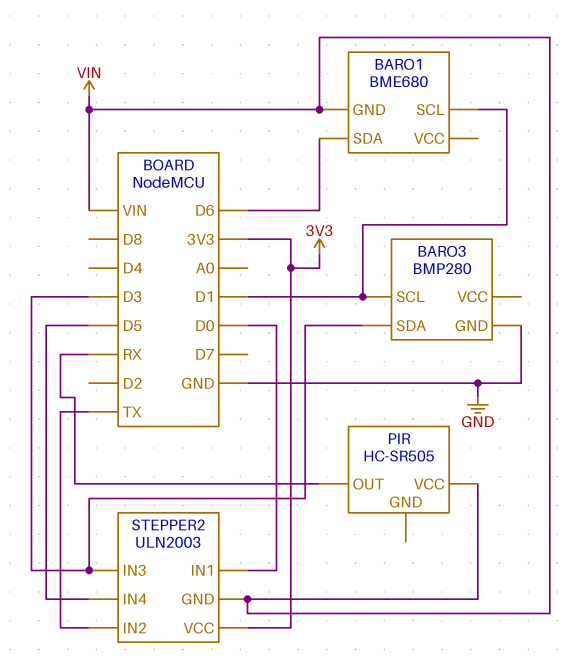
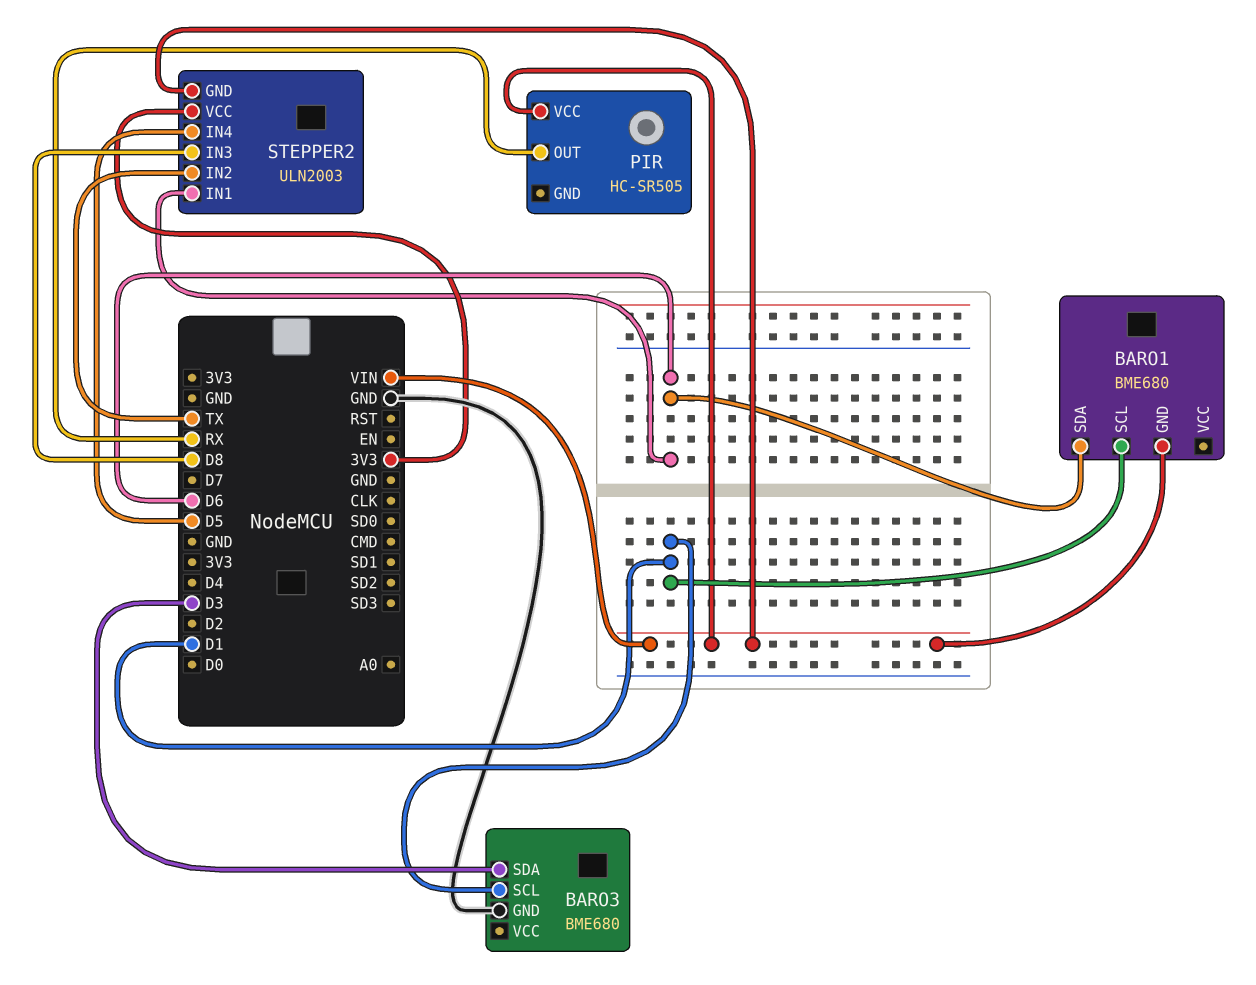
BARO3: BMP280 -> BME680
STEPPER2 pin IN1: D0 -> D6
STEPPER2 pin IN3: D3 -> D8

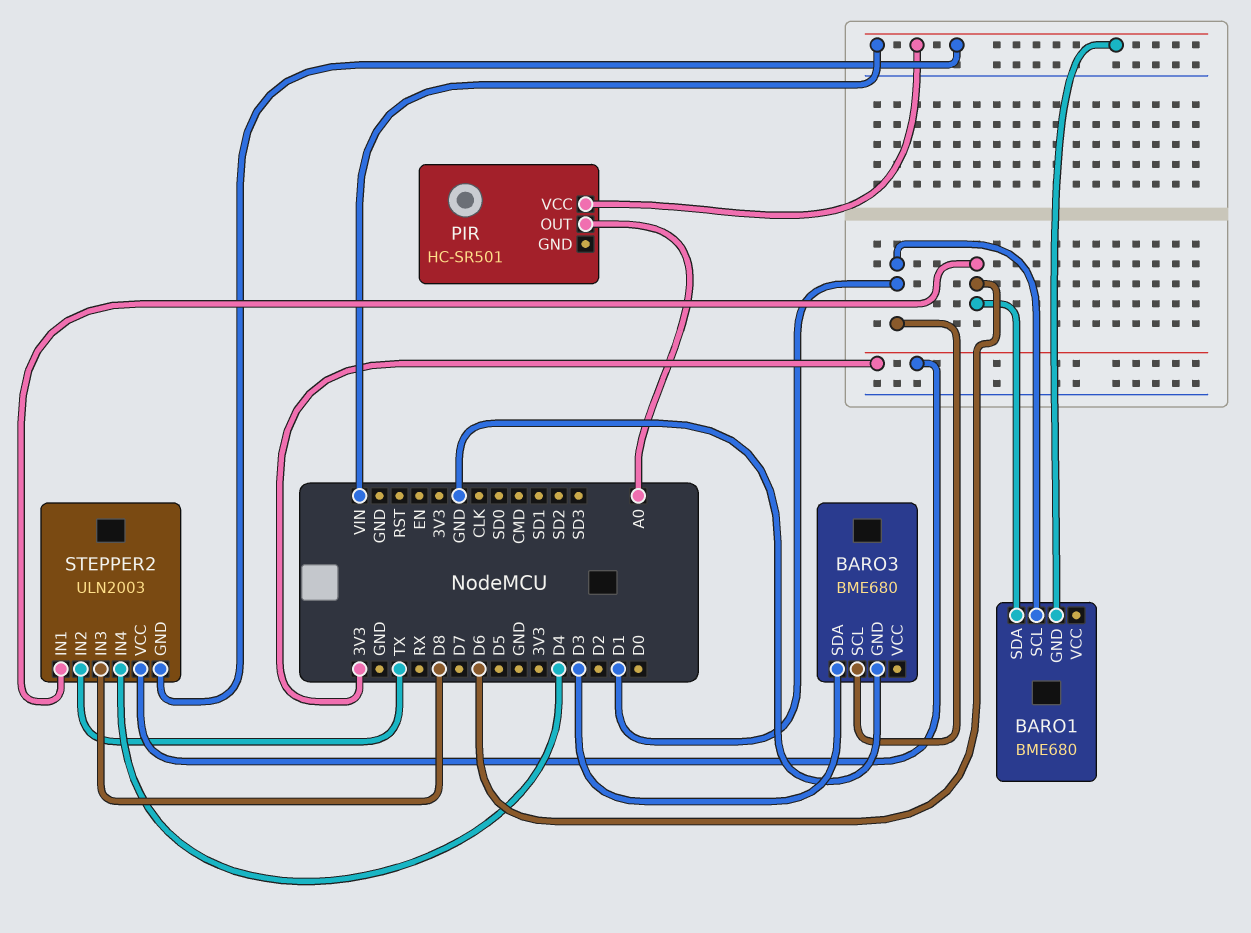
PIR: HC-SR505 -> HC-SR501
PIR pin OUT: RX -> A0
STEPPER2 pin IN4: D5 -> D4

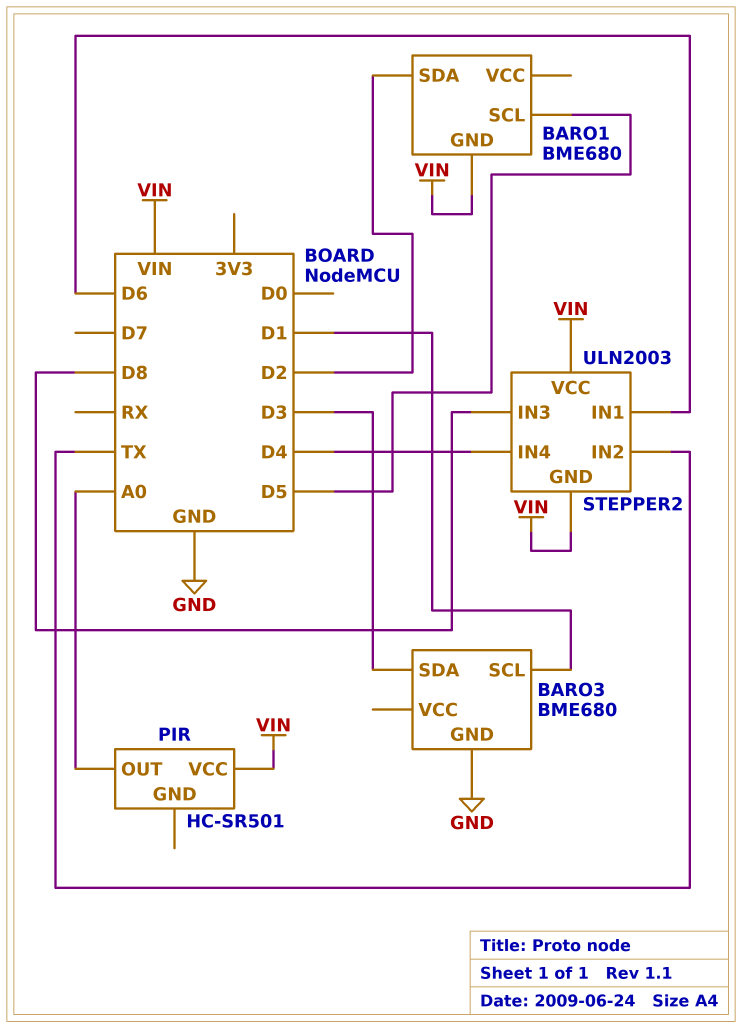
BARO1 pin SCL: D1 -> D5
BARO1 pin SDA: D6 -> D2
STEPPER2 pin VCC: 3V3 -> VIN

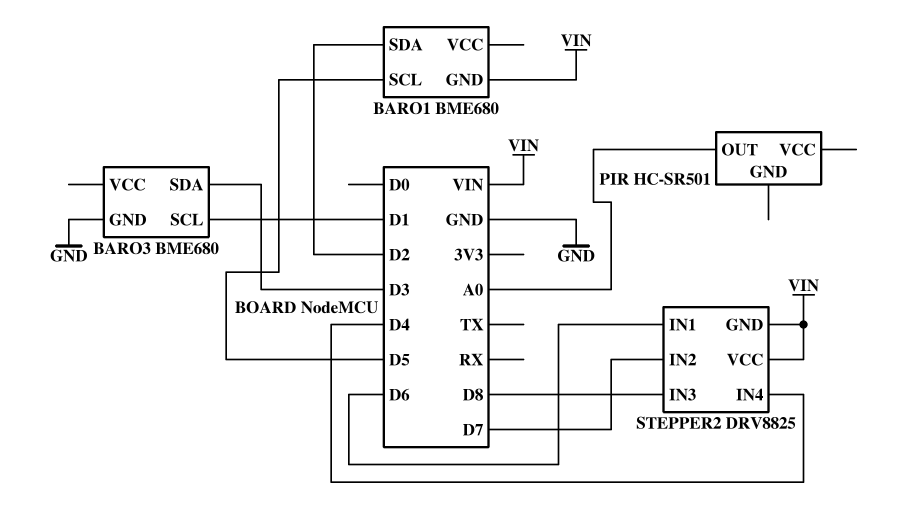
PIR pin VCC: VIN -> none
STEPPER2: ULN2003 -> DRV8825
STEPPER2 pin IN2: TX -> D7

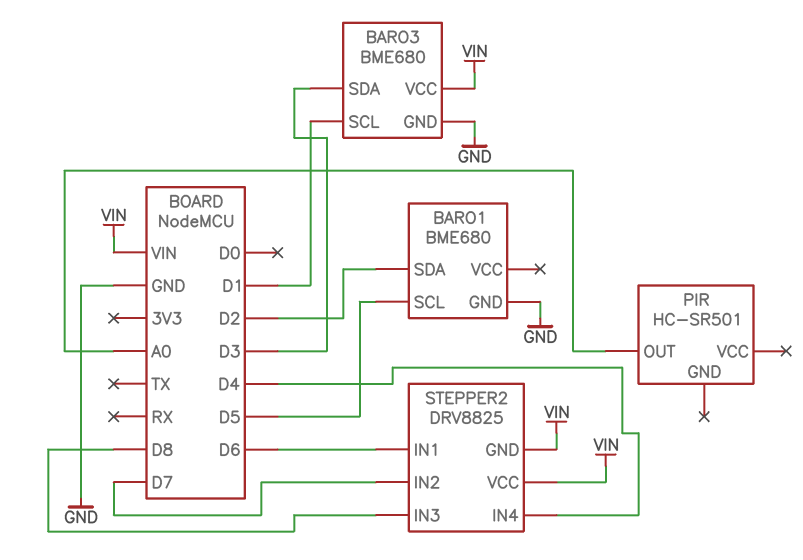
BARO1 pin GND: VIN -> GND
BARO3 pin VCC: none -> VIN

